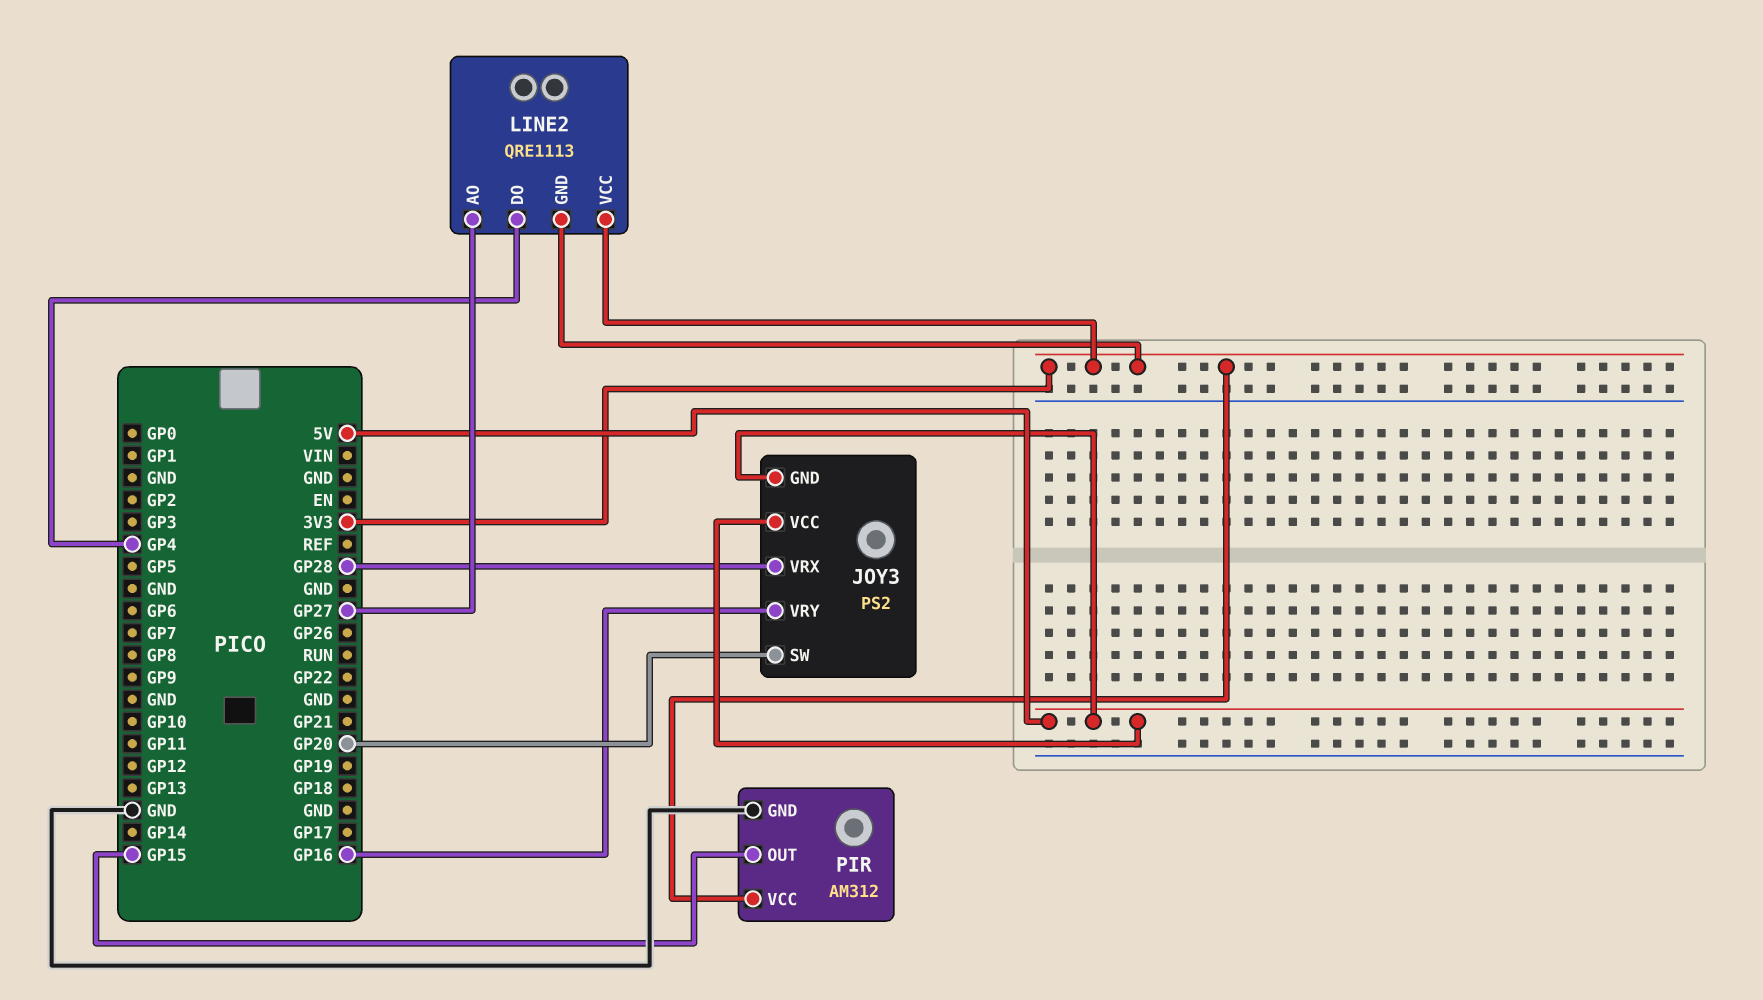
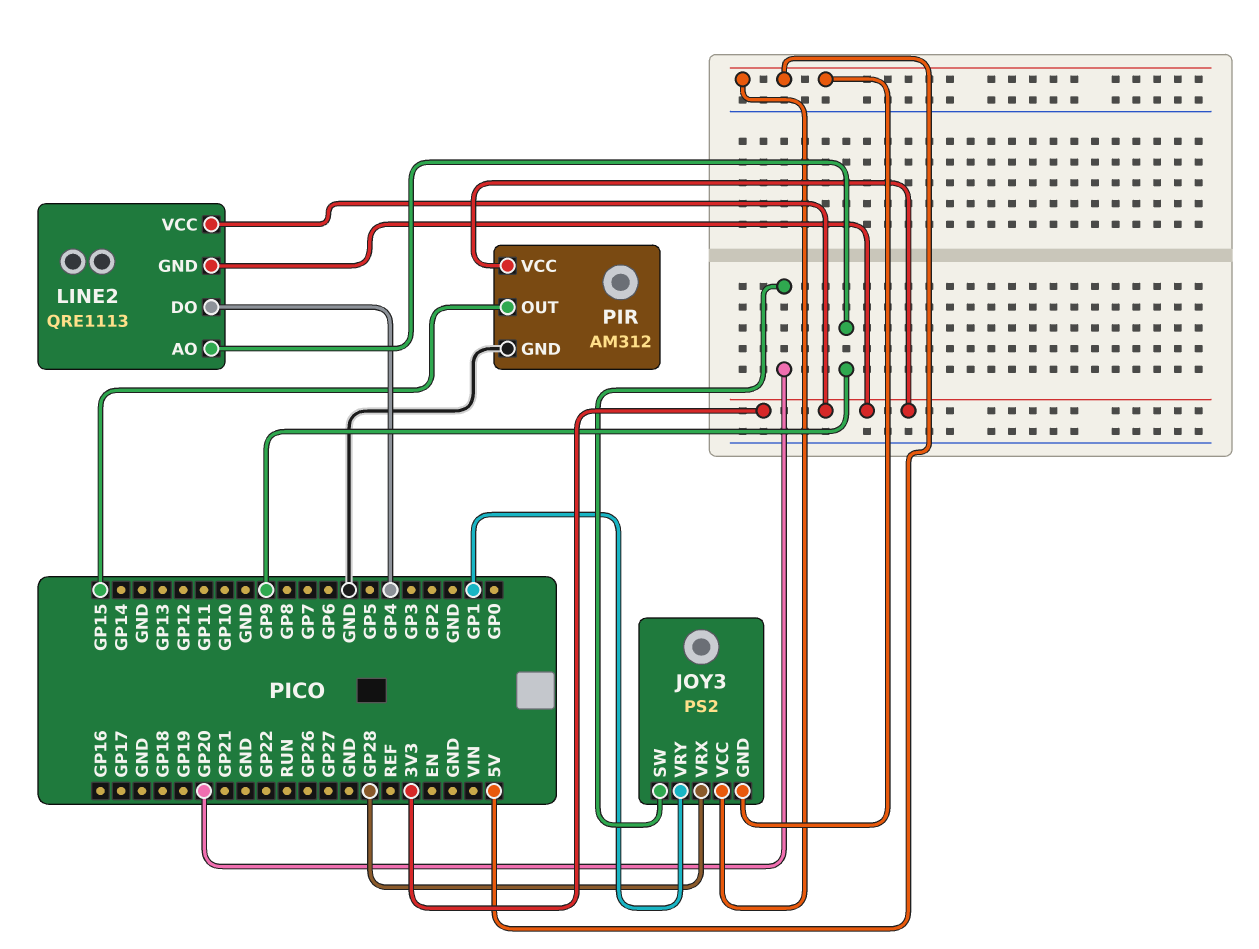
JOY3 pin VRY: GP16 -> GP1
LINE2 pin AO: GP27 -> GP9

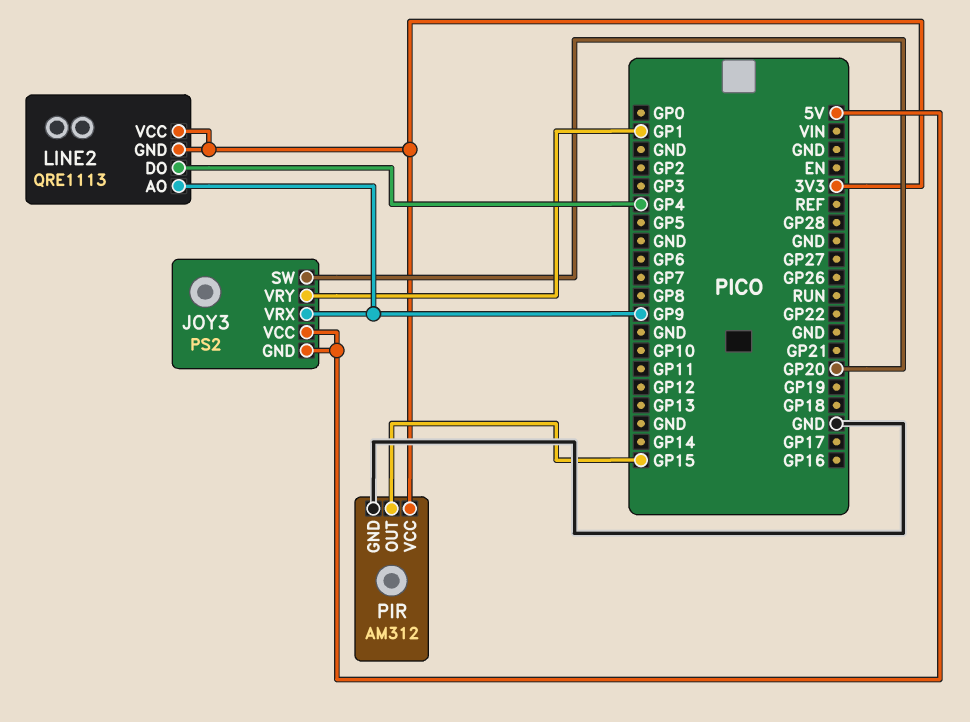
JOY3 pin VRX: GP28 -> GP9

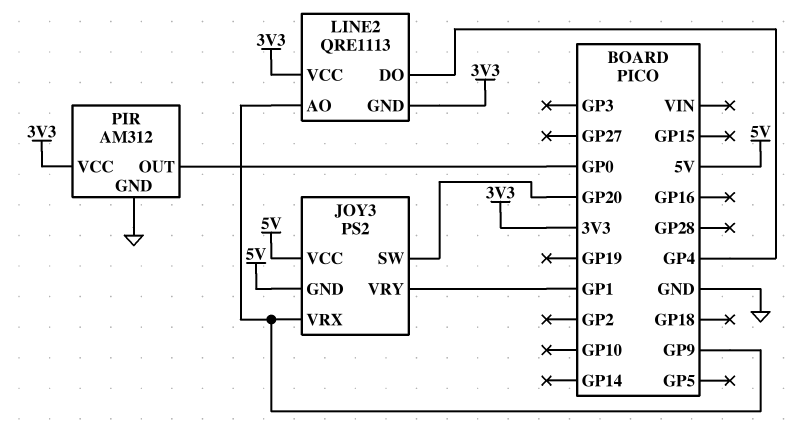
PIR pin OUT: GP15 -> GP0

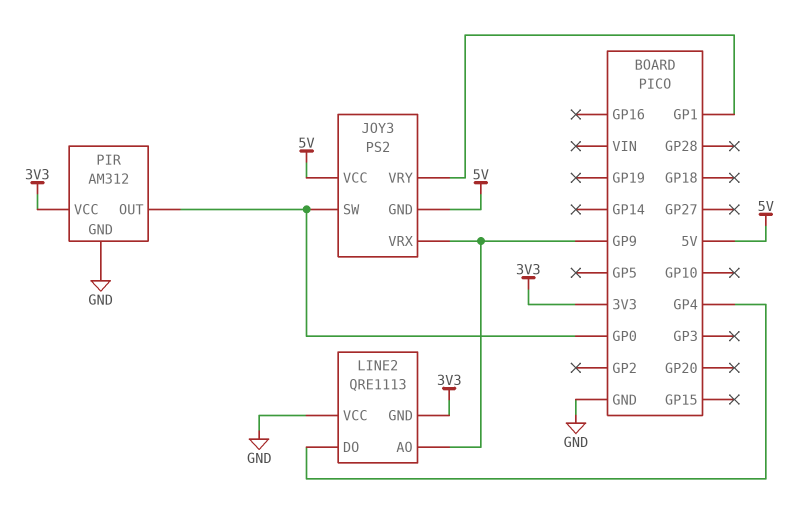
JOY3 pin SW: GP20 -> GP0
LINE2 pin VCC: 3V3 -> GND

